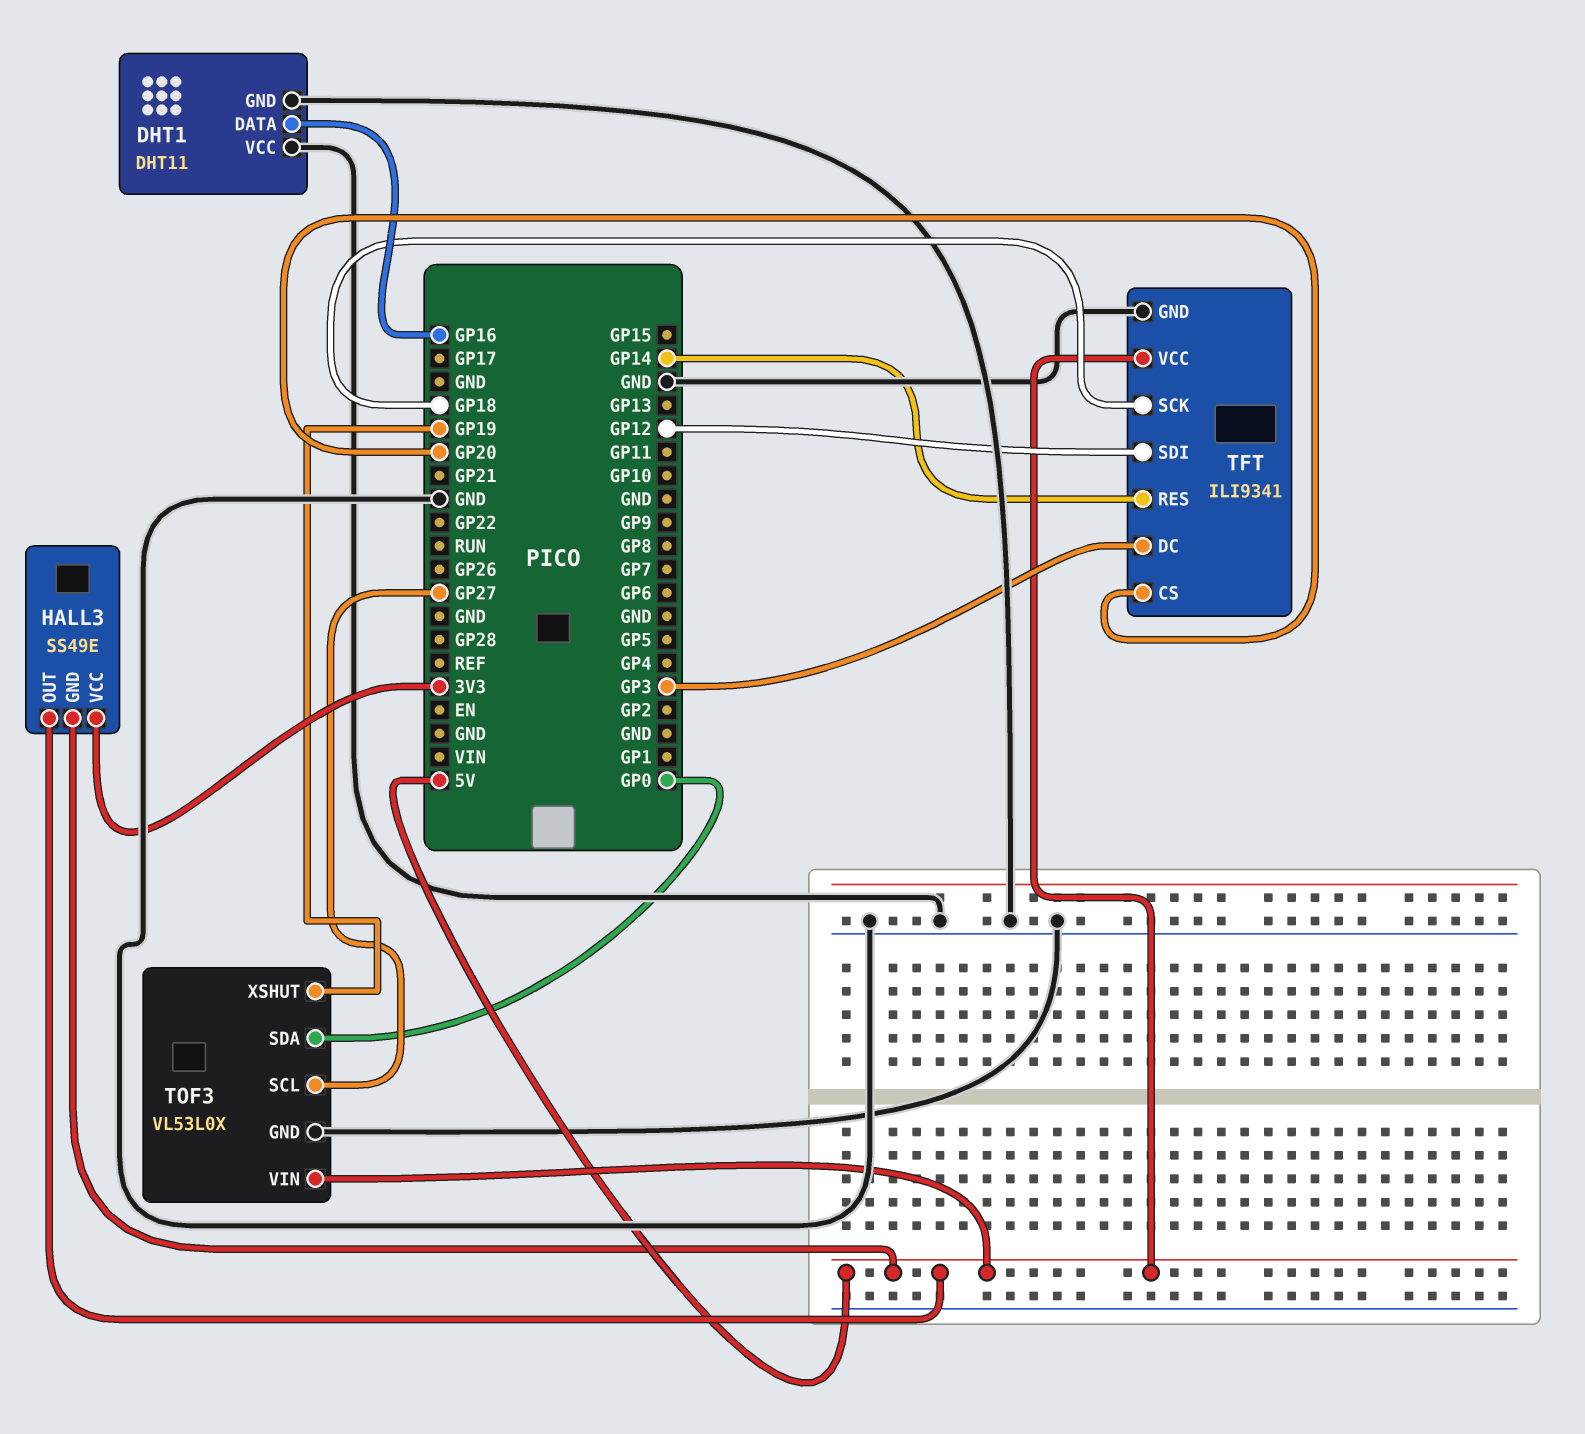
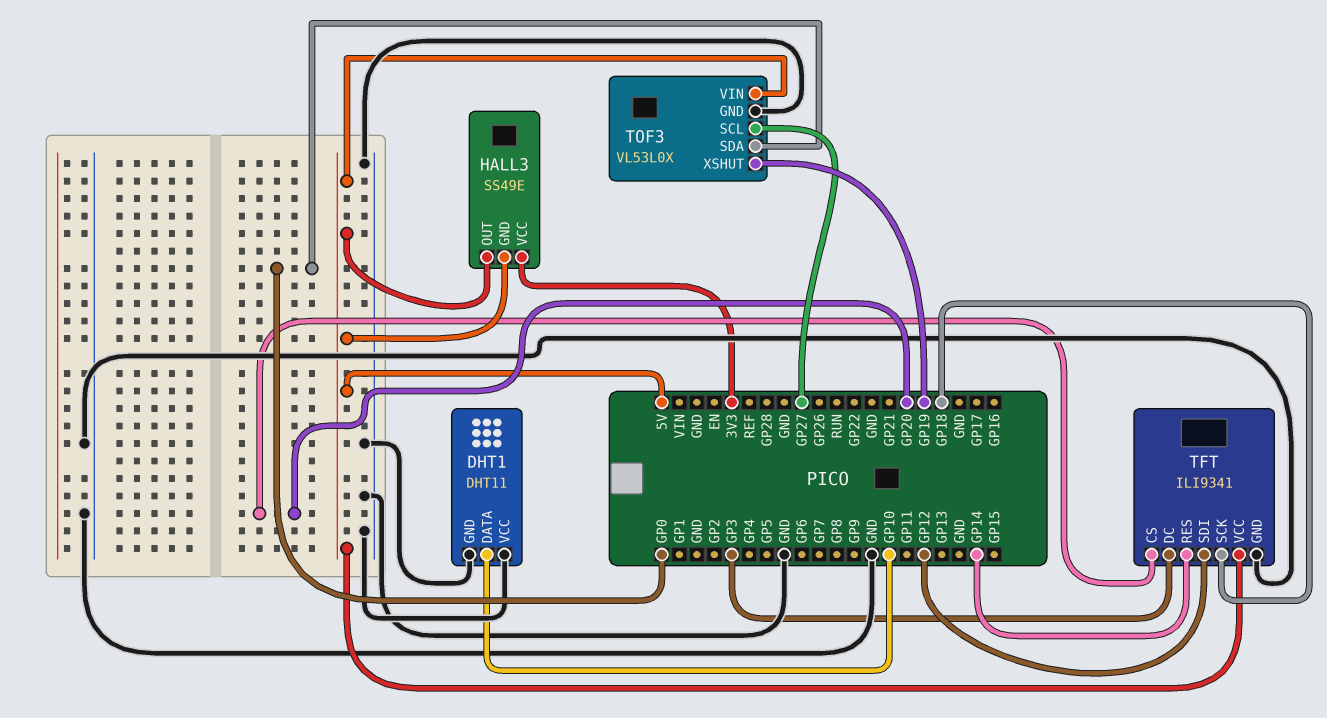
DHT1 pin DATA: GP16 -> GP10

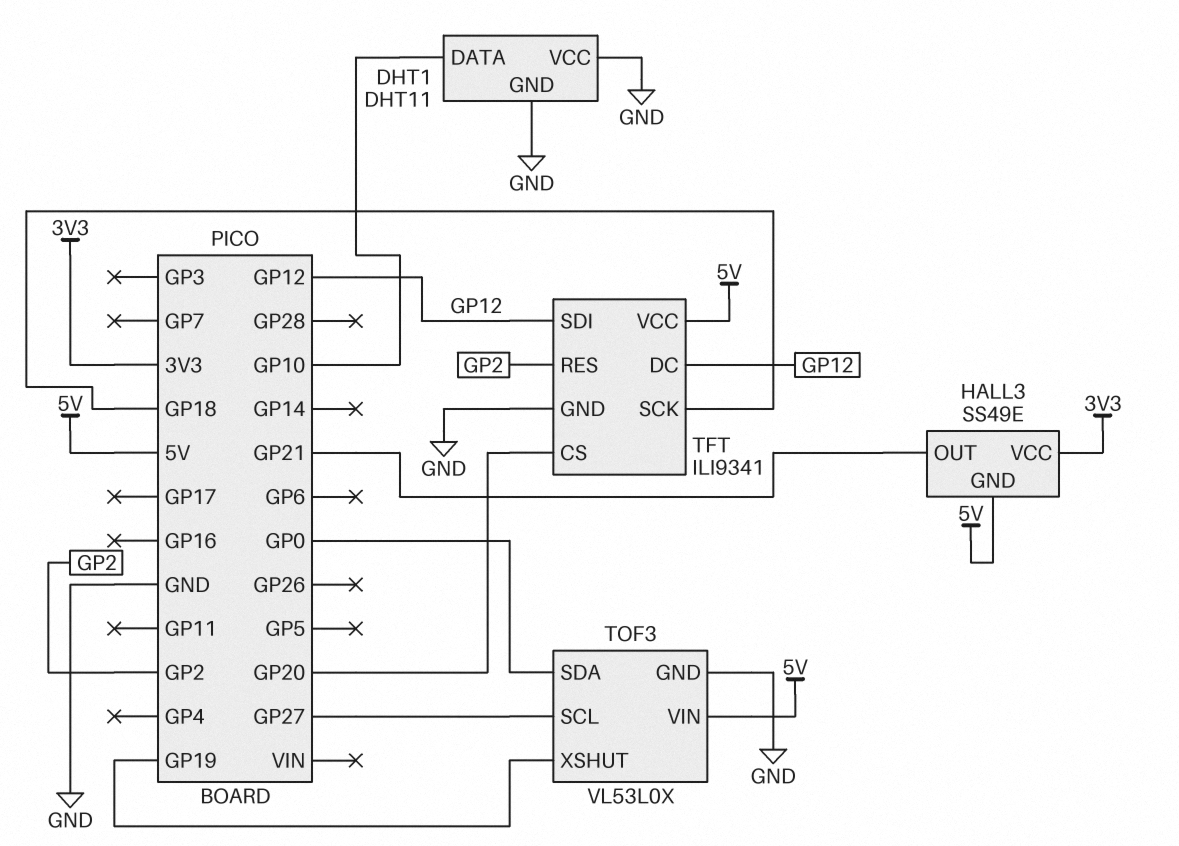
HALL3 pin OUT: 5V -> GP21
TFT pin DC: GP3 -> GP12
TFT pin RES: GP14 -> GP2

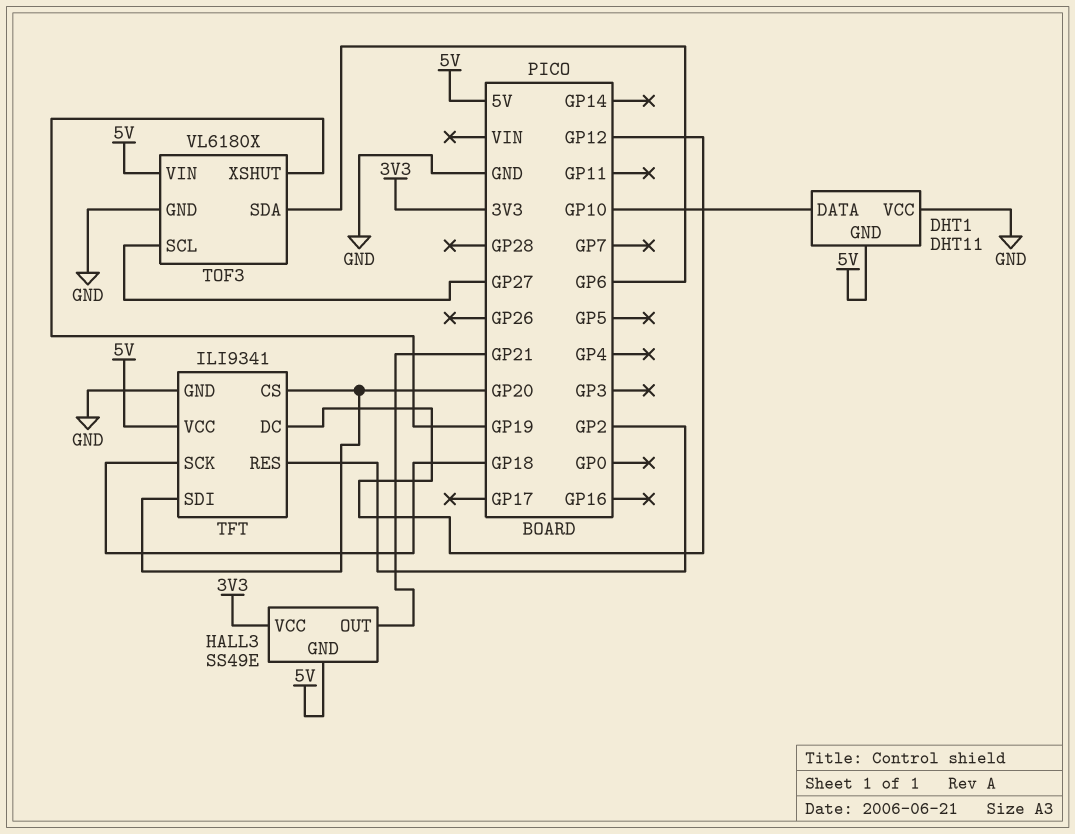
DHT1 pin GND: GND -> 5V
TFT pin SDI: GP12 -> GP20
TOF3: VL53L0X -> VL6180X
TOF3 pin SDA: GP0 -> GP6

